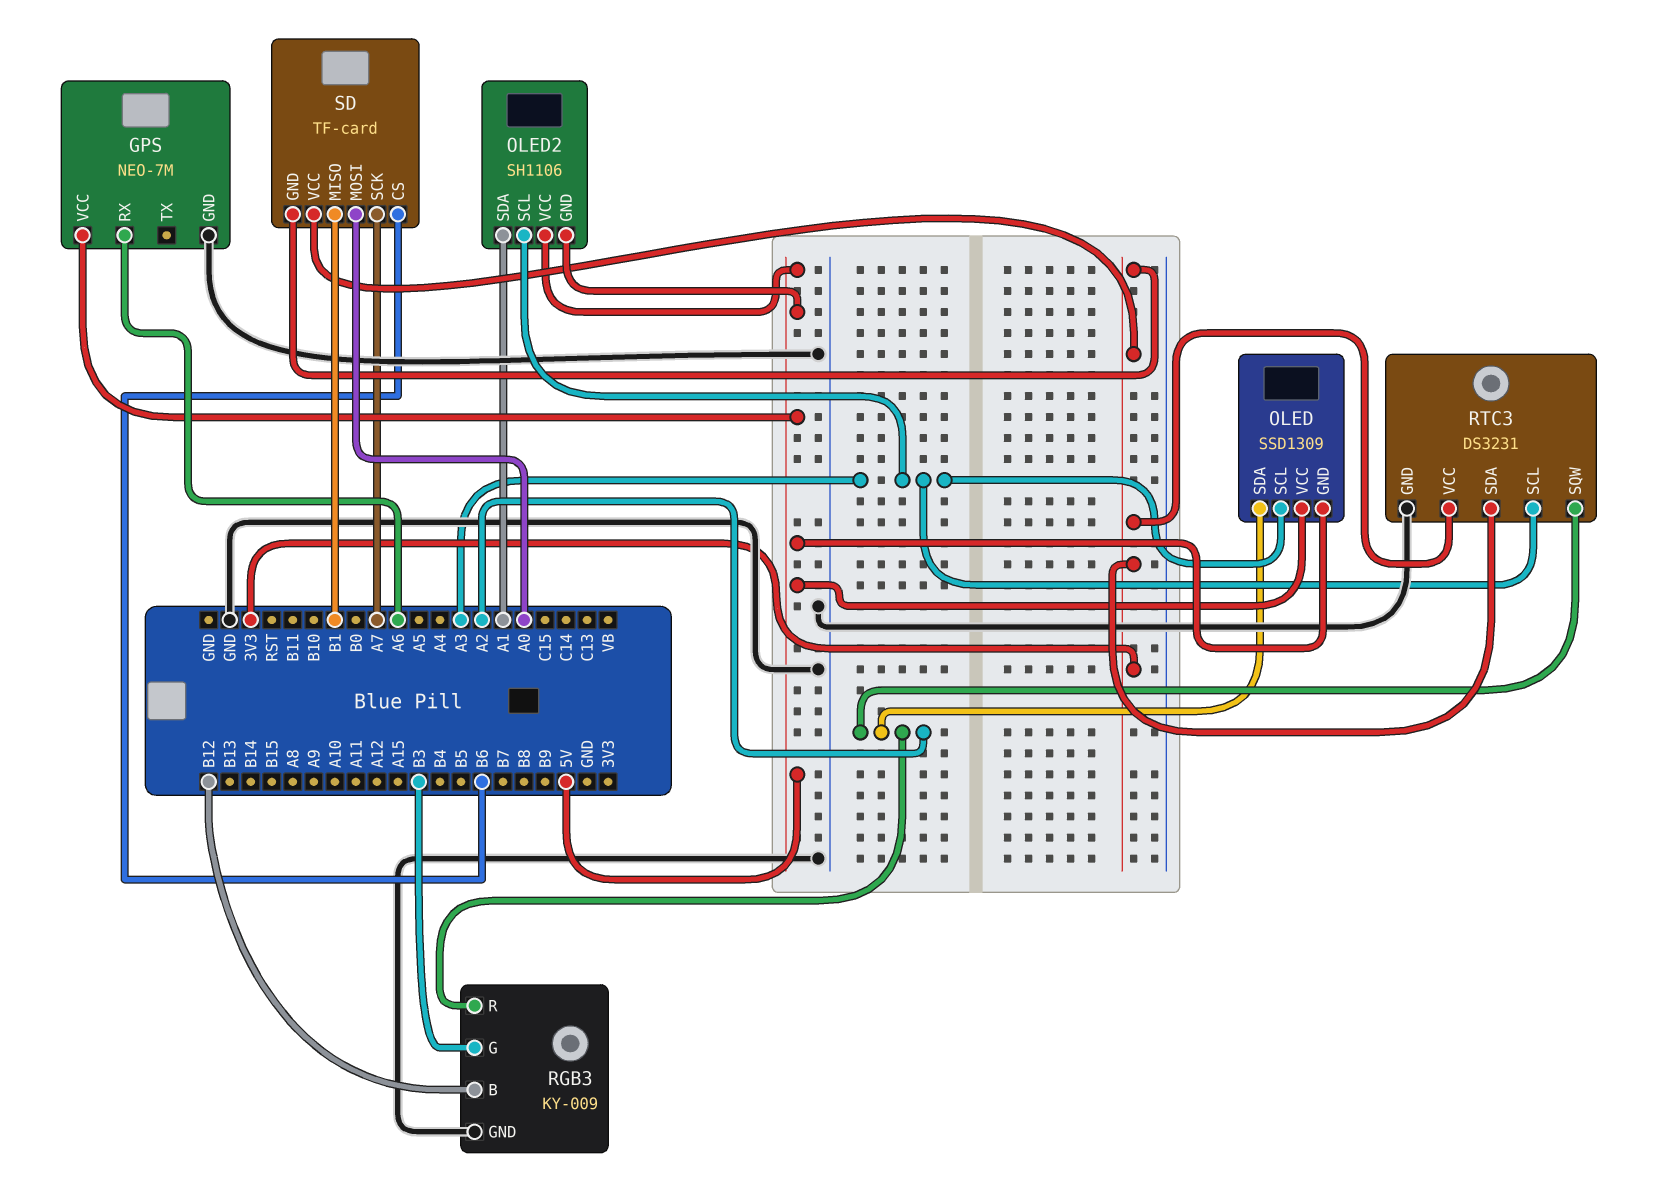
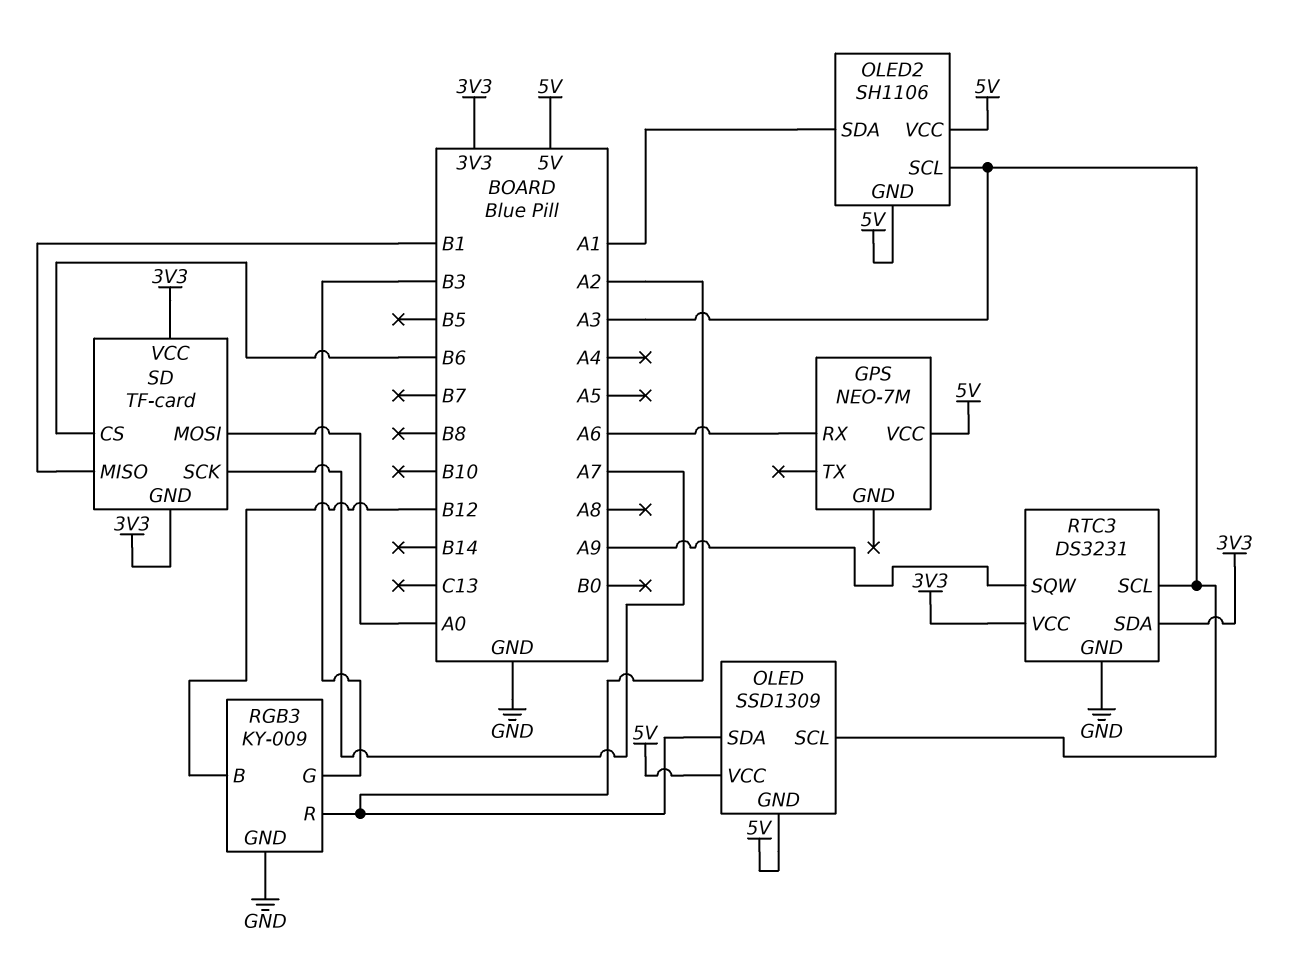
GPS pin GND: GND -> none
RTC3 pin SQW: A2 -> A9

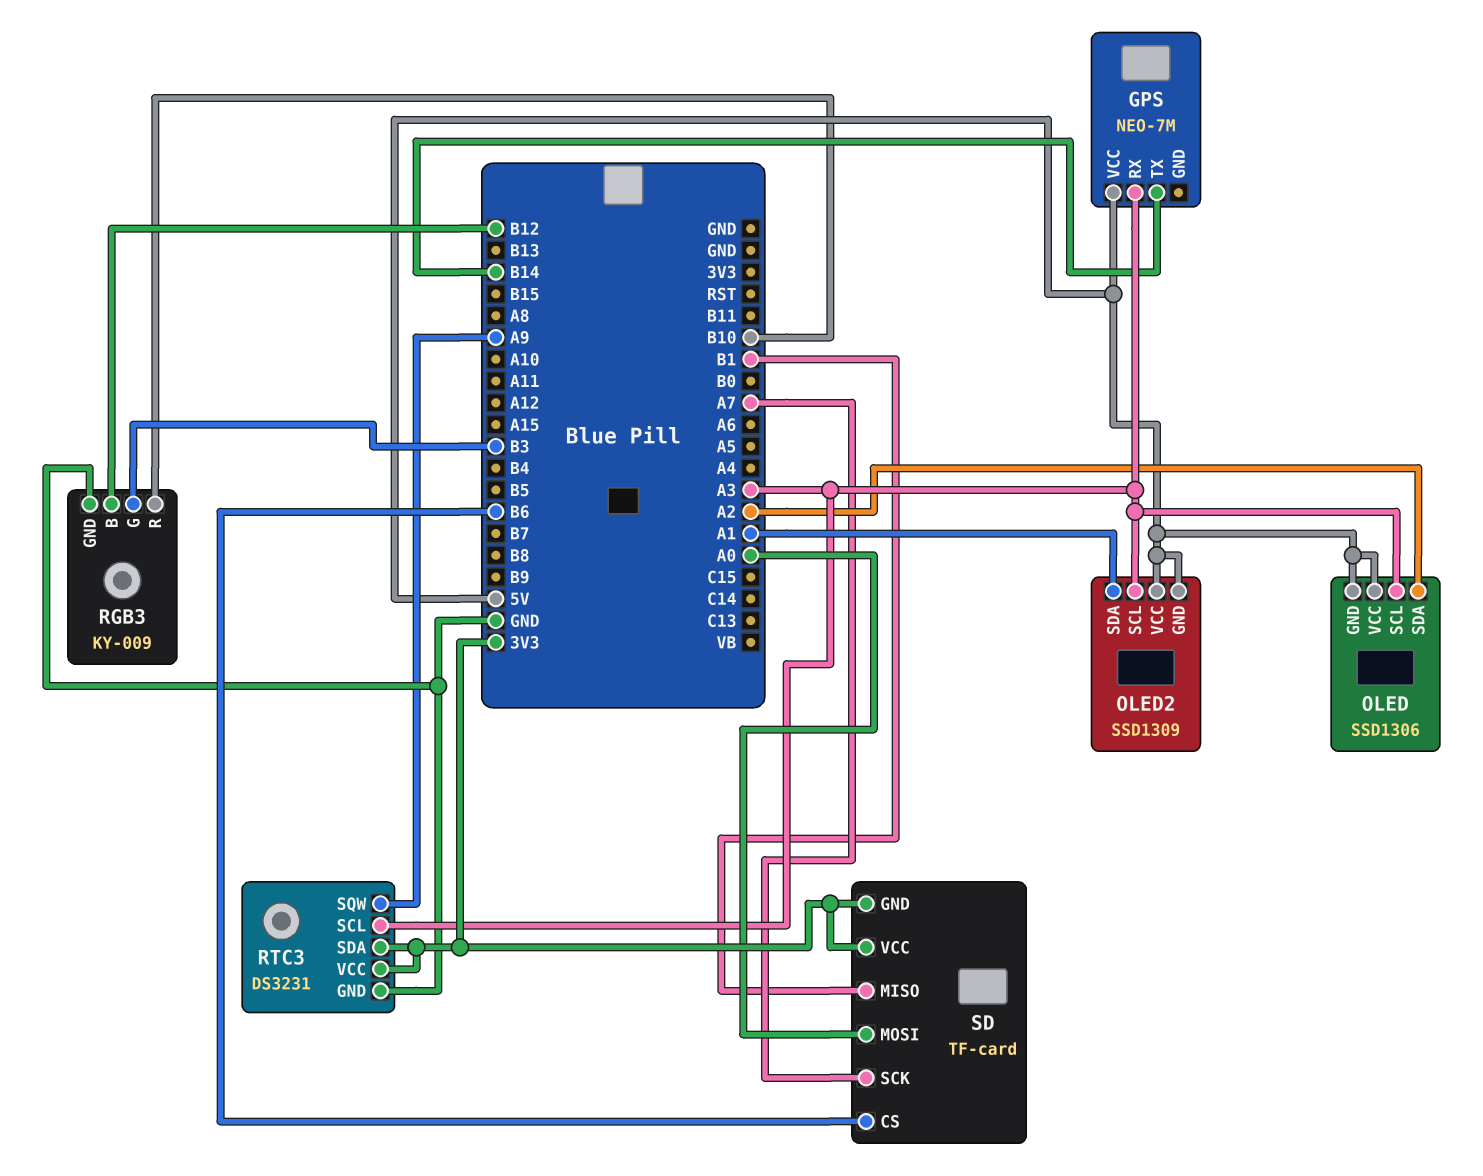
GPS pin RX: A6 -> A3
GPS pin TX: none -> B14
OLED: SSD1309 -> SSD1306
OLED2: SH1106 -> SSD1309
RGB3 pin R: A2 -> B10

